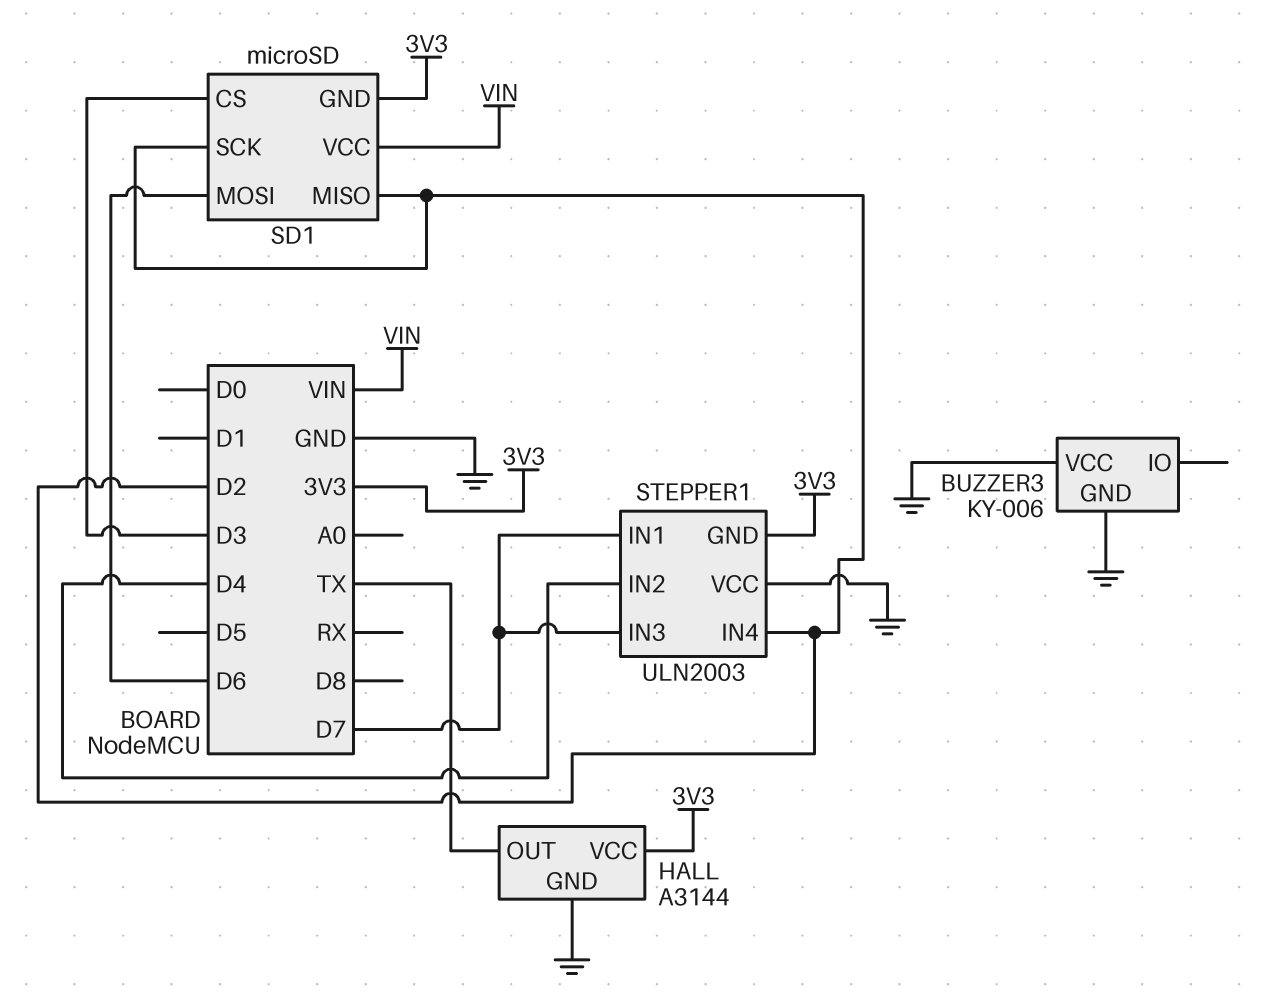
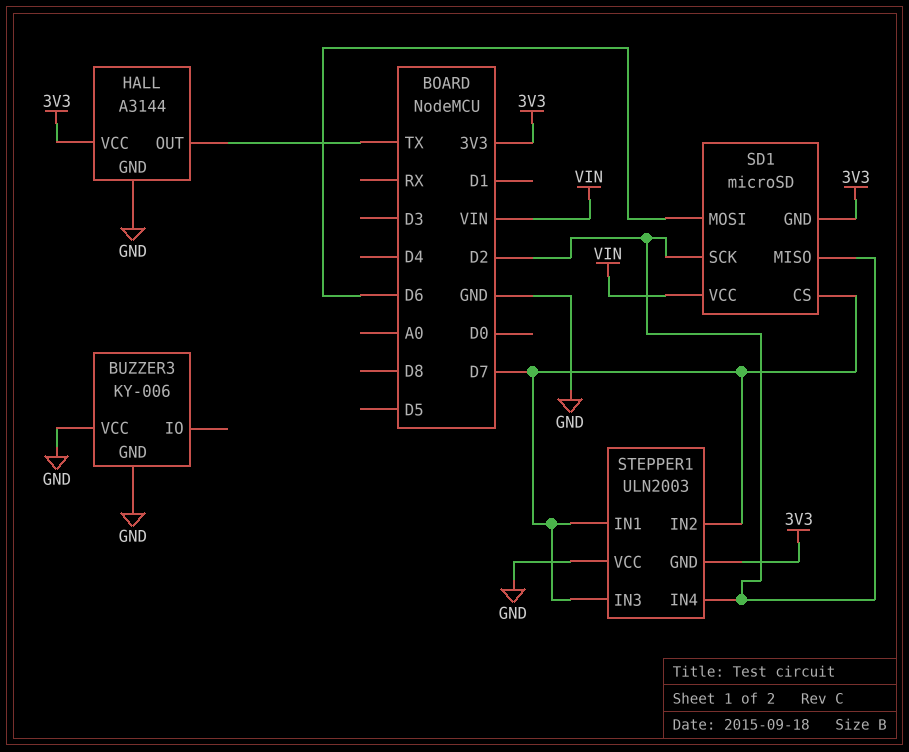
SD1 pin CS: D3 -> D7
STEPPER1 pin IN2: D4 -> D7

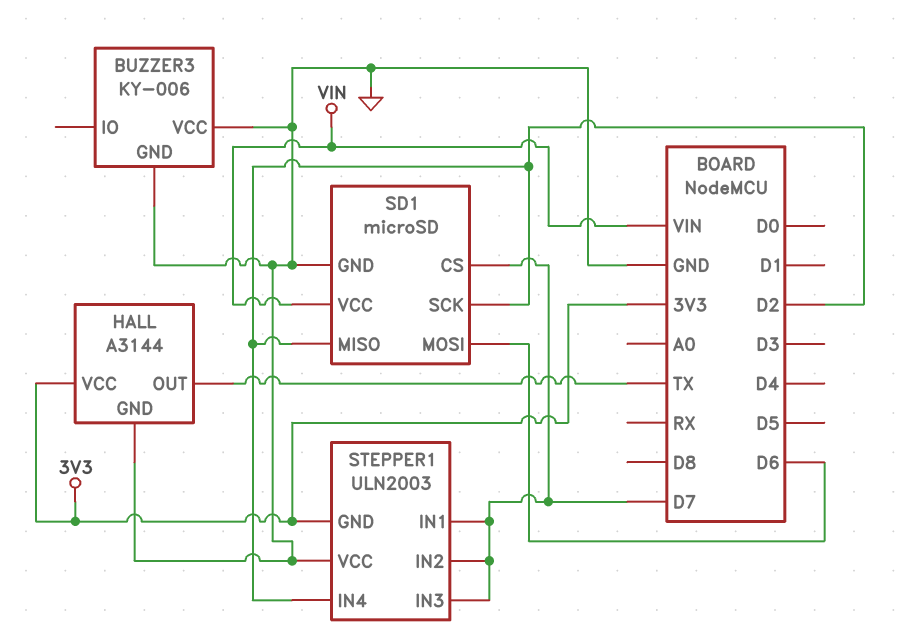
SD1 pin GND: 3V3 -> GND

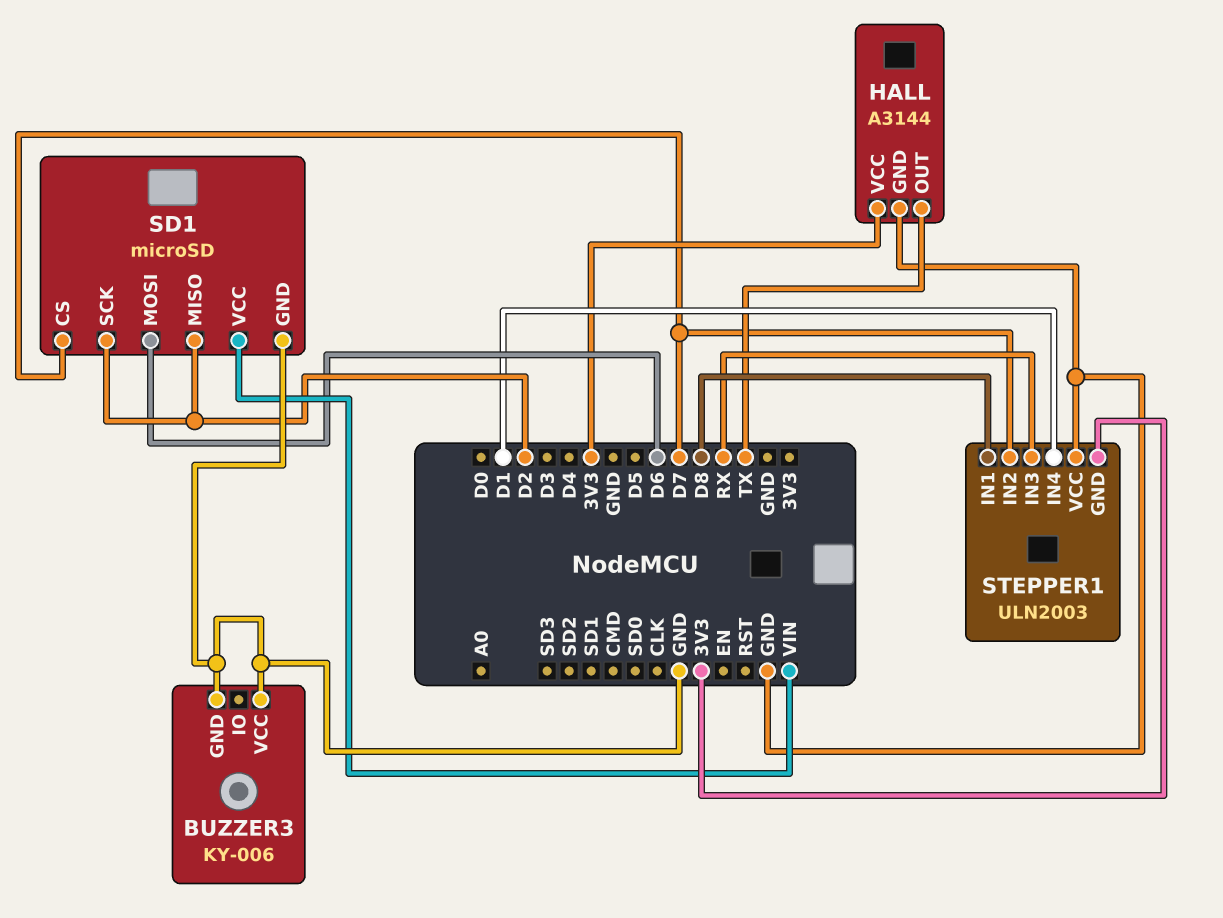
STEPPER1 pin IN1: D7 -> D8
STEPPER1 pin IN3: D7 -> RX
STEPPER1 pin IN4: D2 -> D1

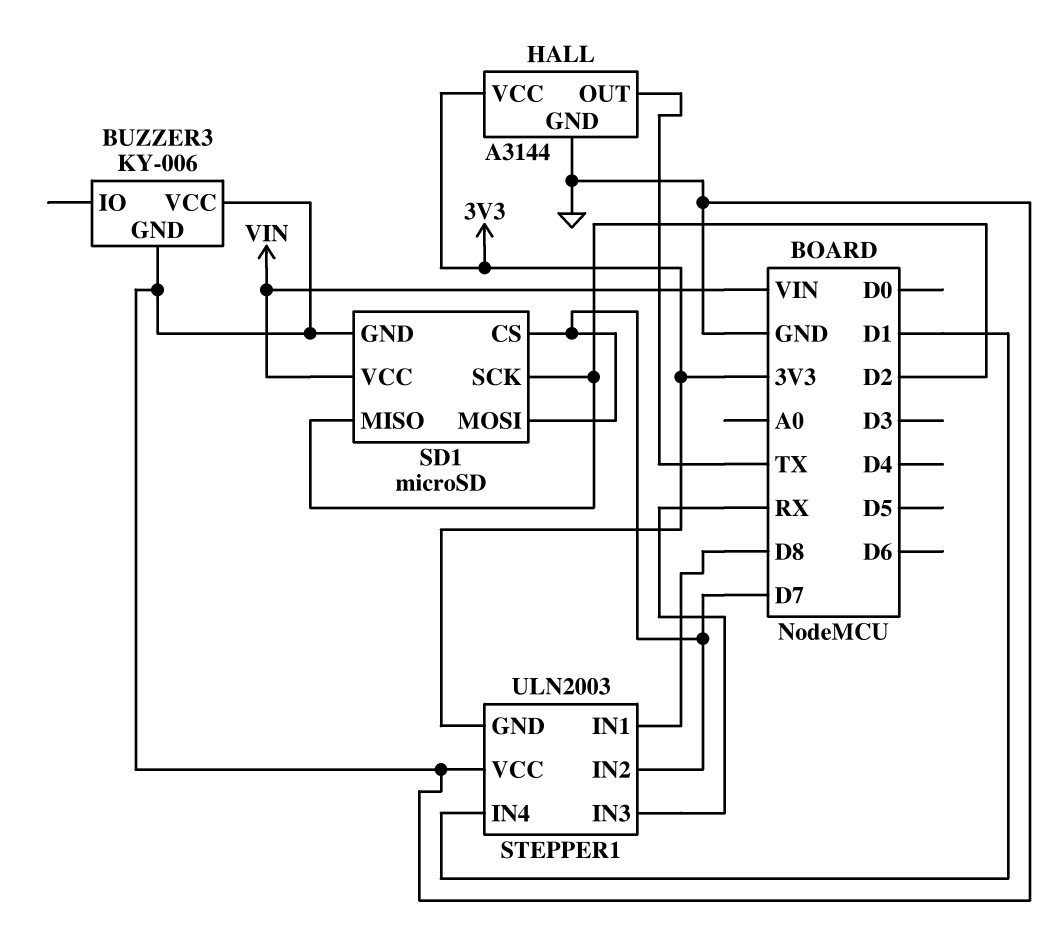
SD1 pin MOSI: D6 -> D7

